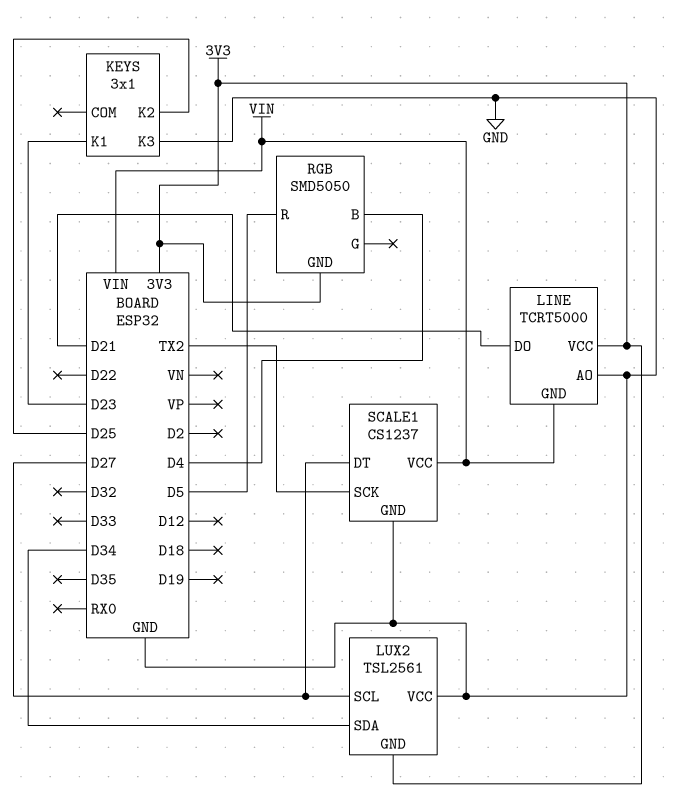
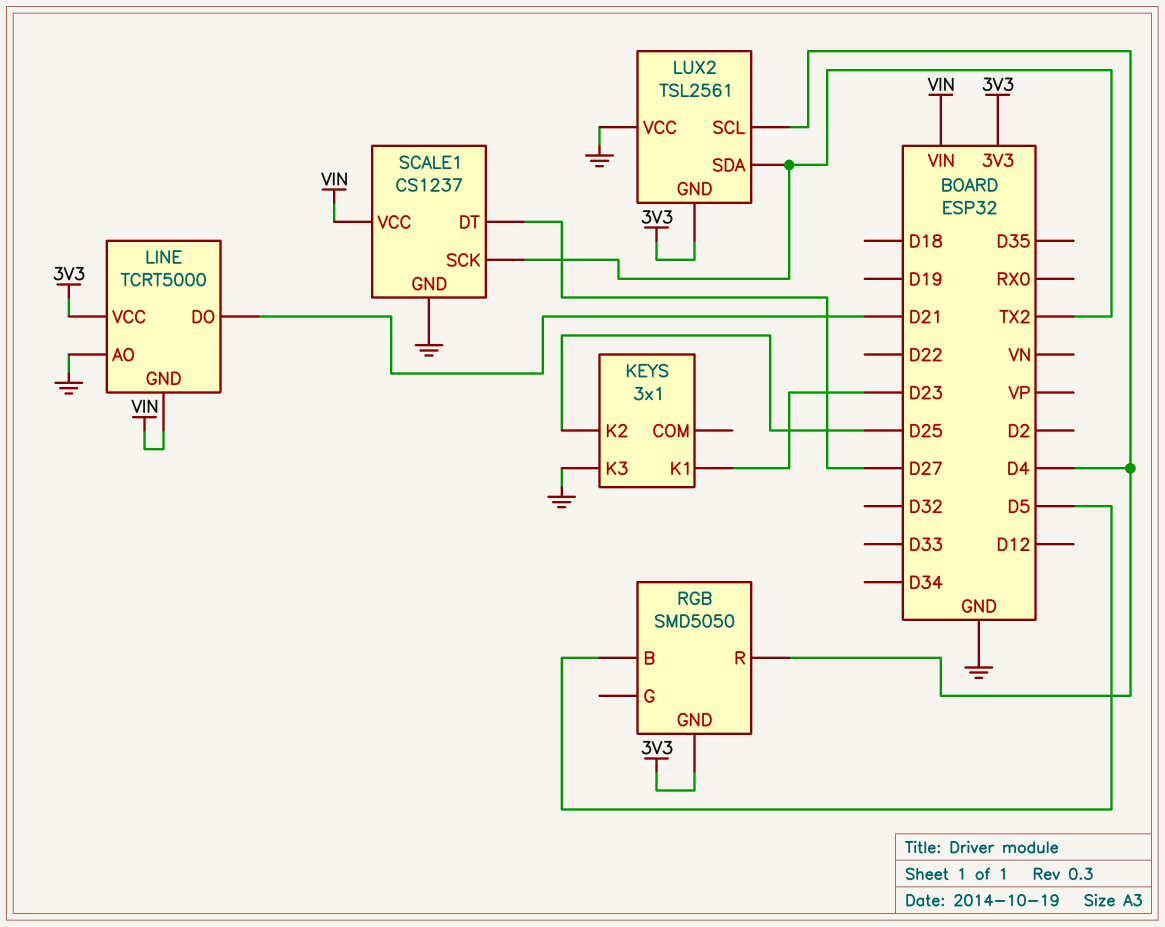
LUX2 pin SCL: D27 -> D4
LUX2 pin SDA: D34 -> TX2
RGB pin B: D4 -> D5
RGB pin R: D5 -> D4

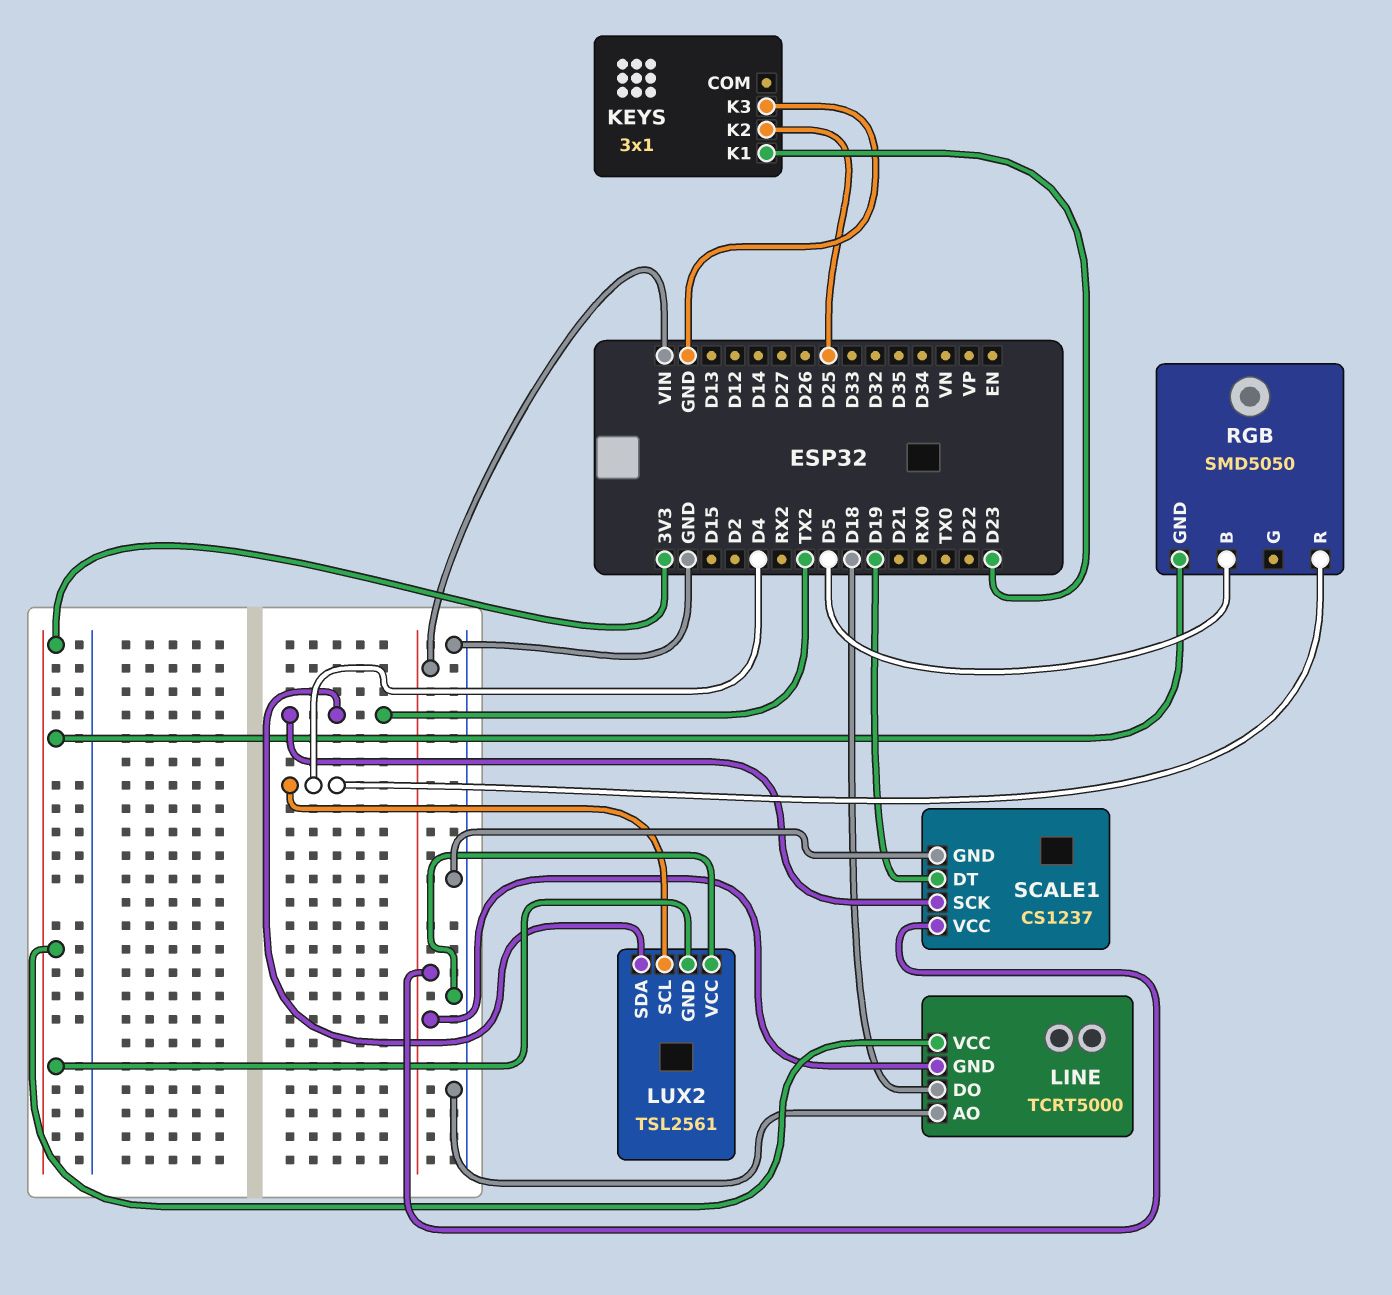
LINE pin DO: D21 -> D18
SCALE1 pin DT: D27 -> D19

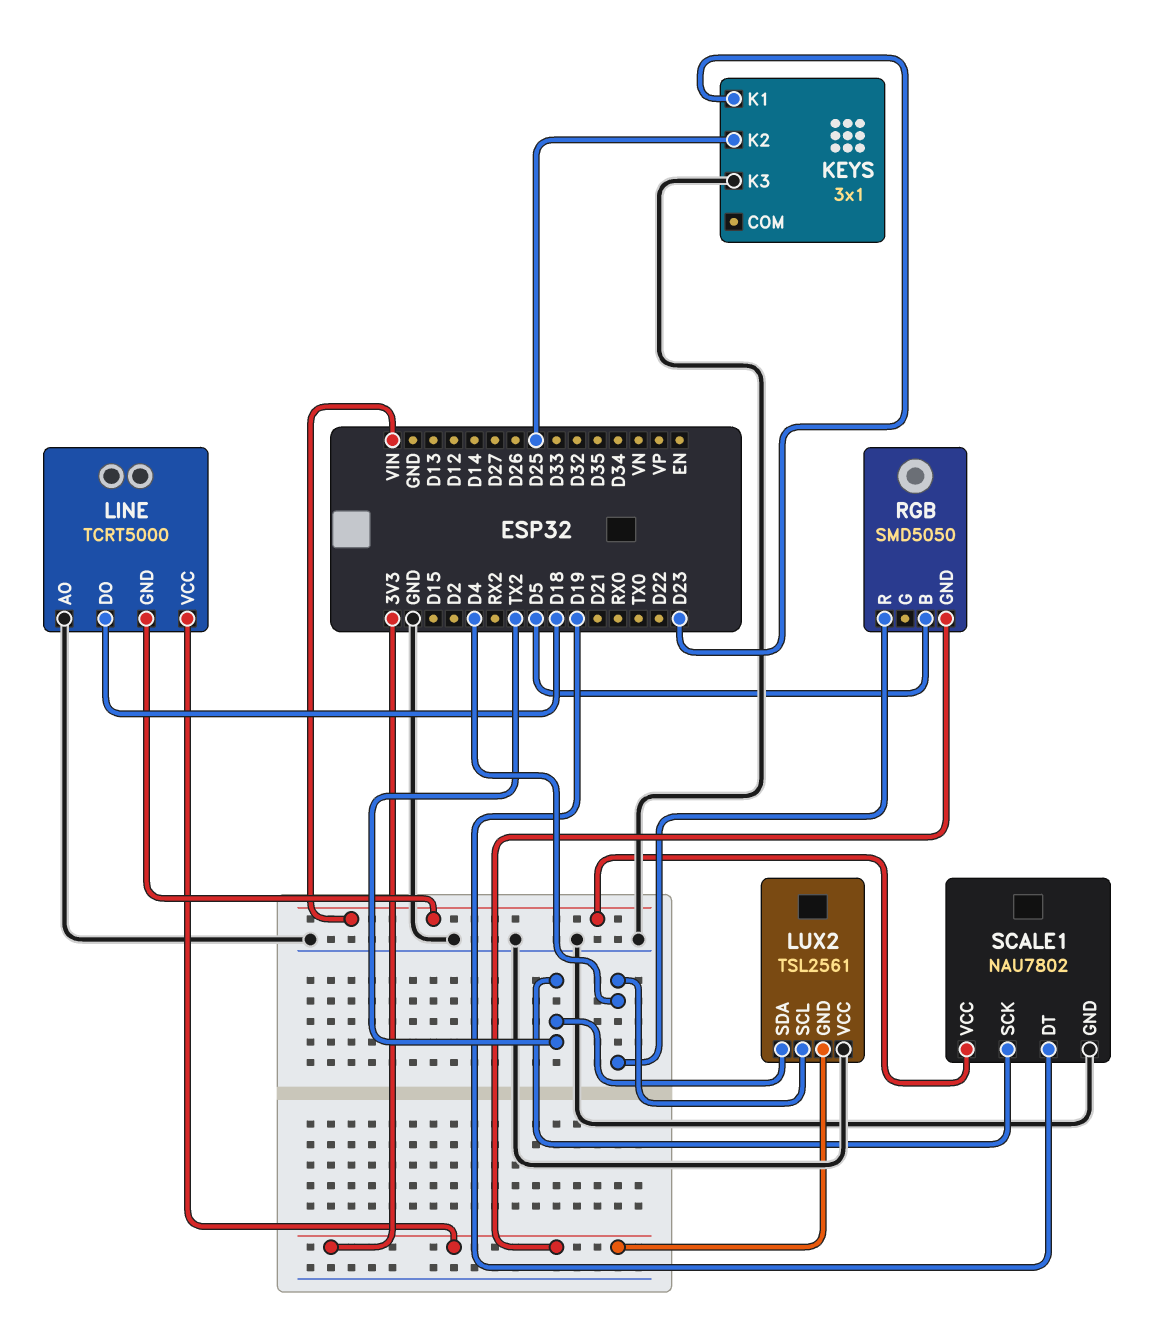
SCALE1: CS1237 -> NAU7802

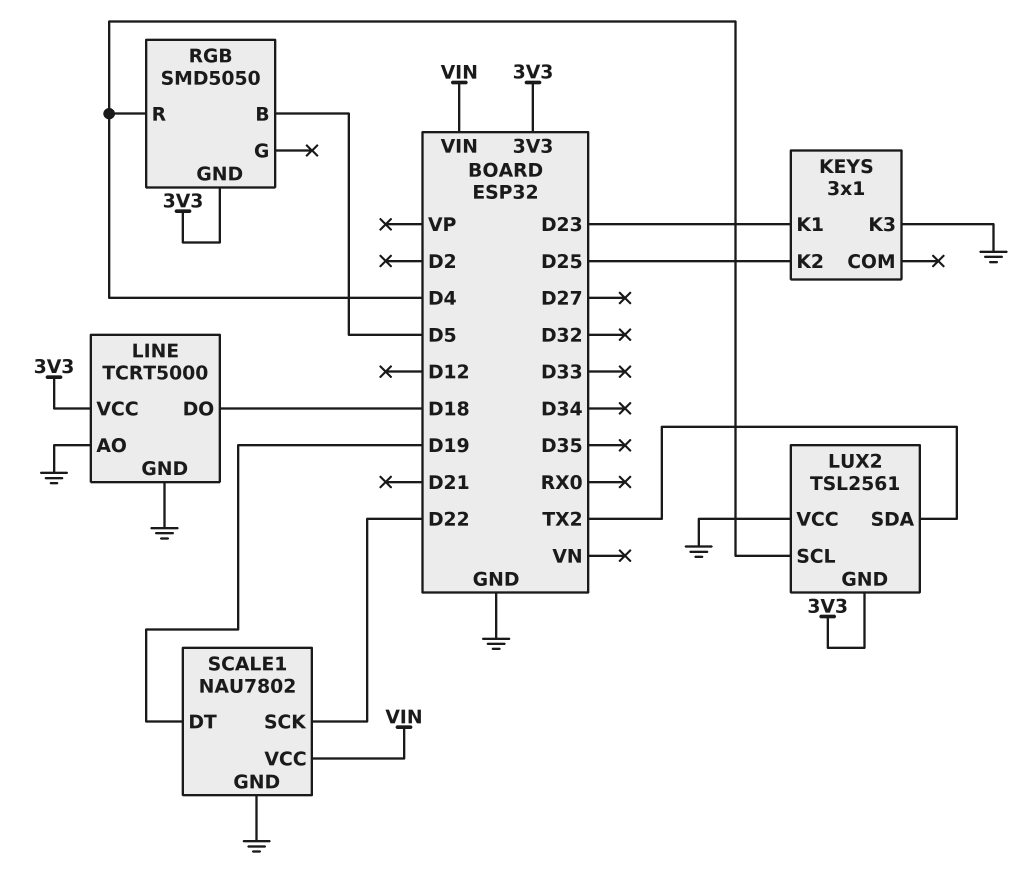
LINE pin GND: VIN -> GND
SCALE1 pin SCK: TX2 -> D22

